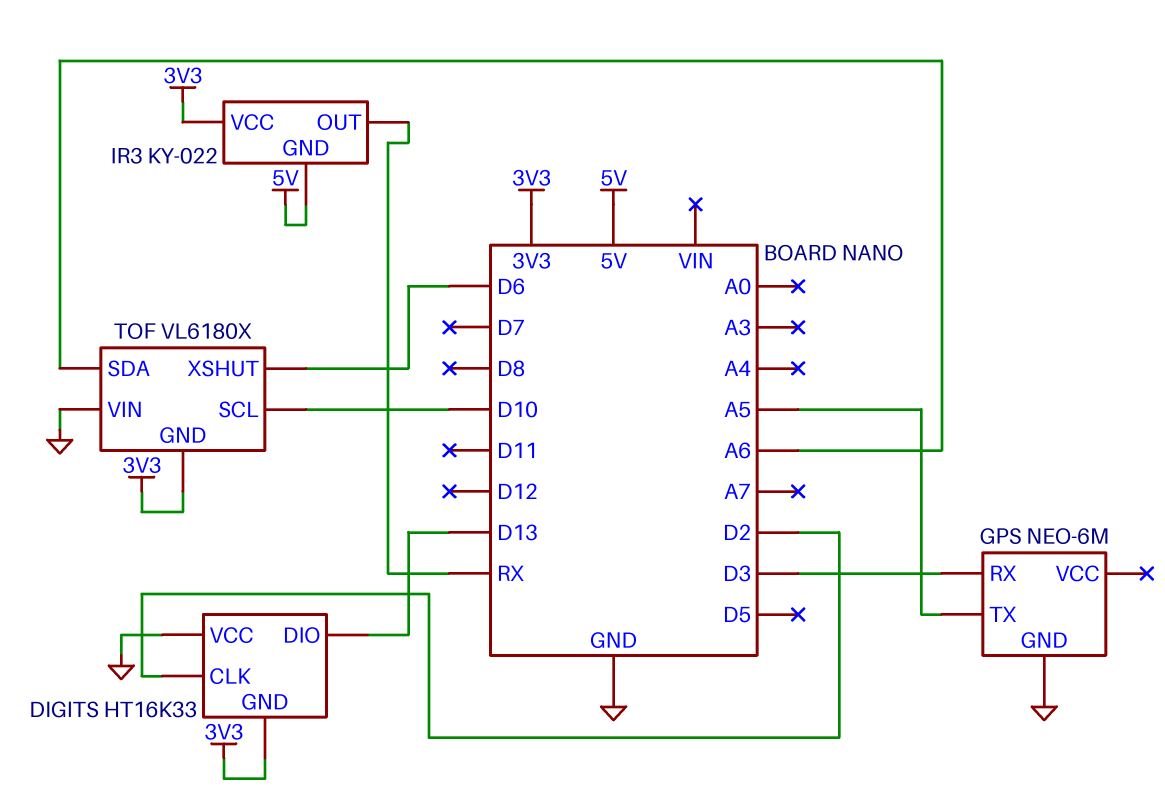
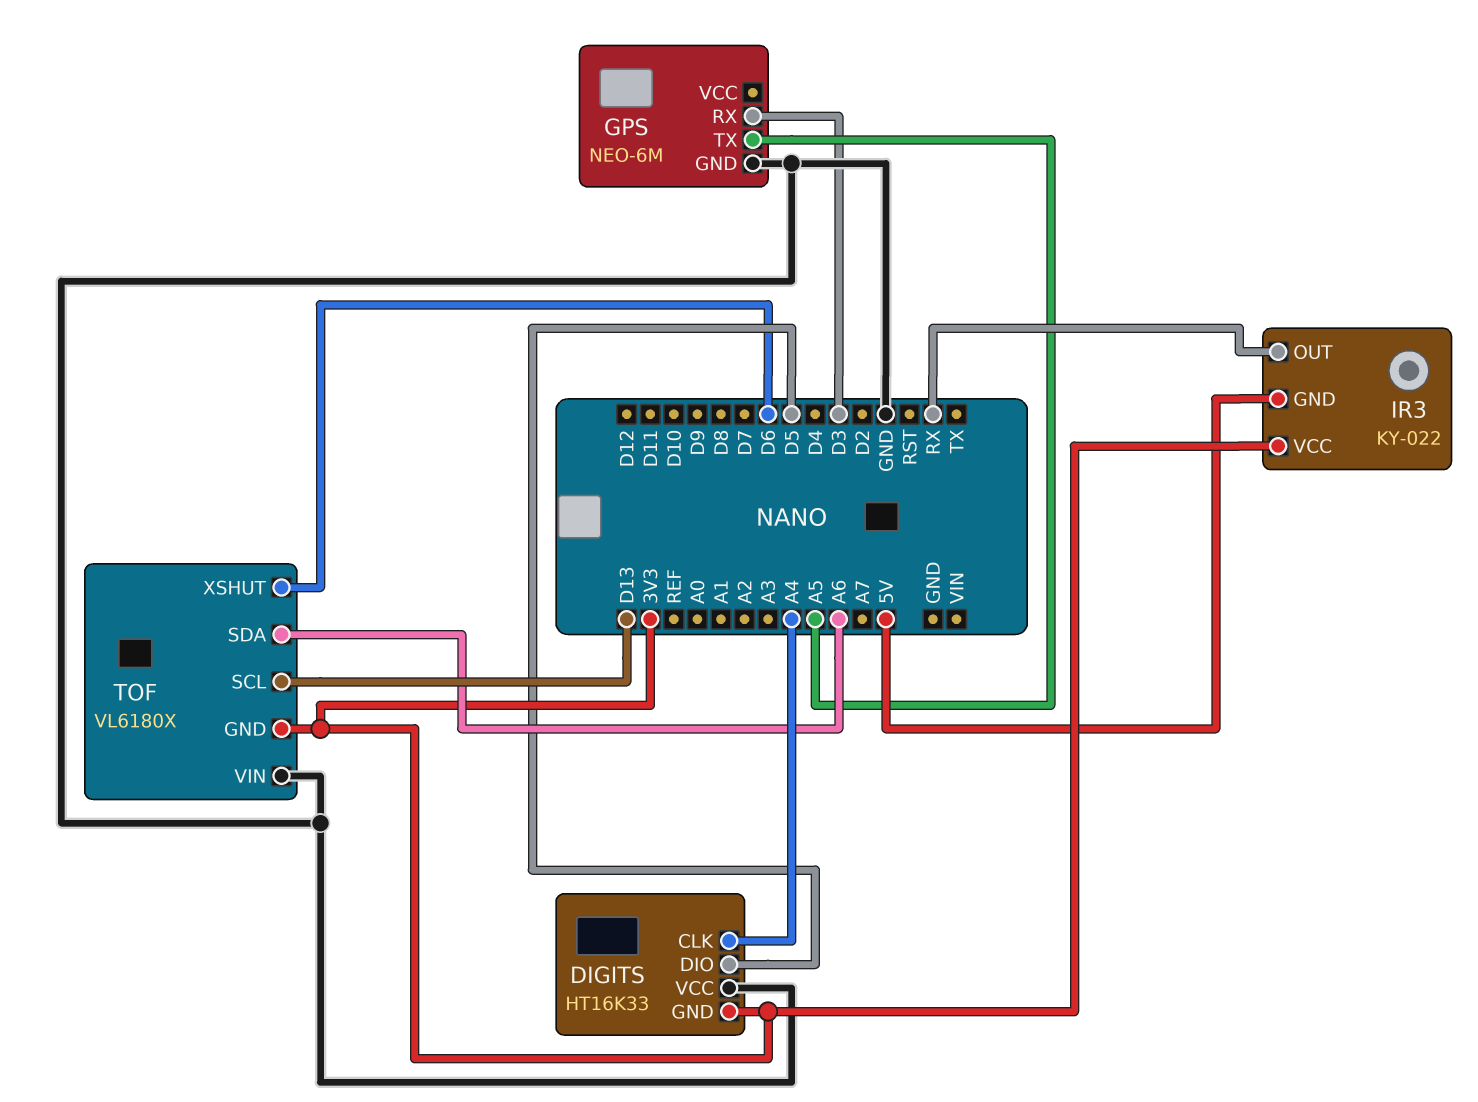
DIGITS pin CLK: D2 -> A4
DIGITS pin DIO: D13 -> D5
TOF pin SCL: D10 -> D13

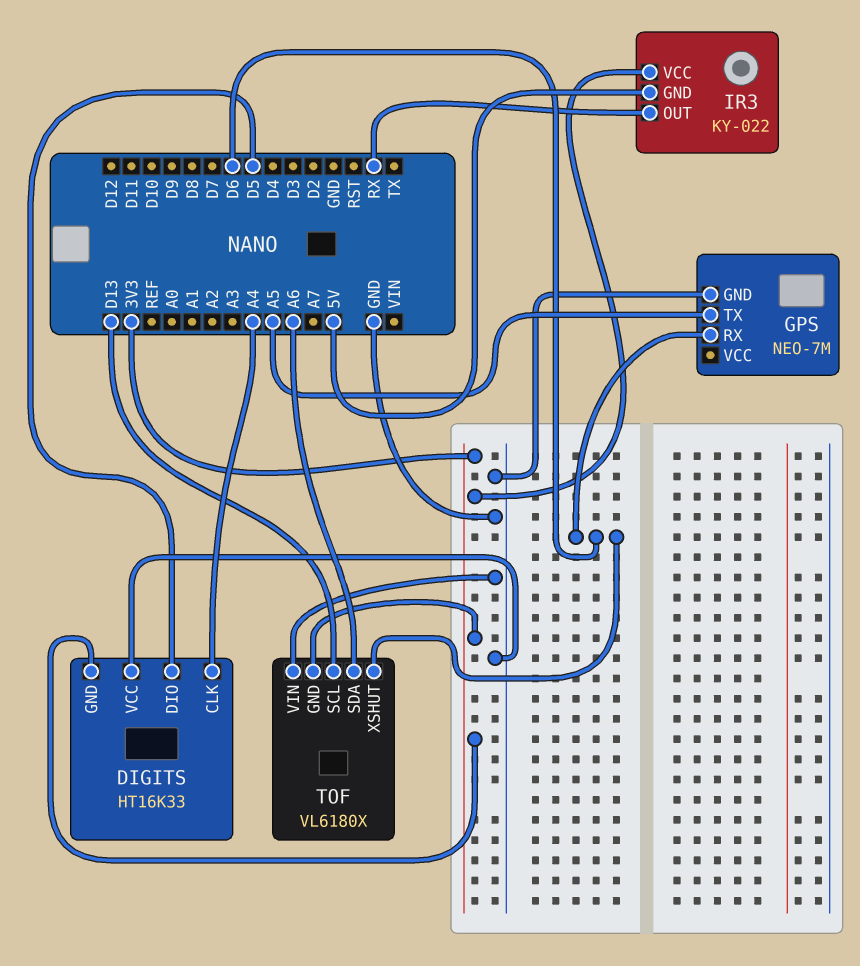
GPS: NEO-6M -> NEO-7M
GPS pin RX: D3 -> D6

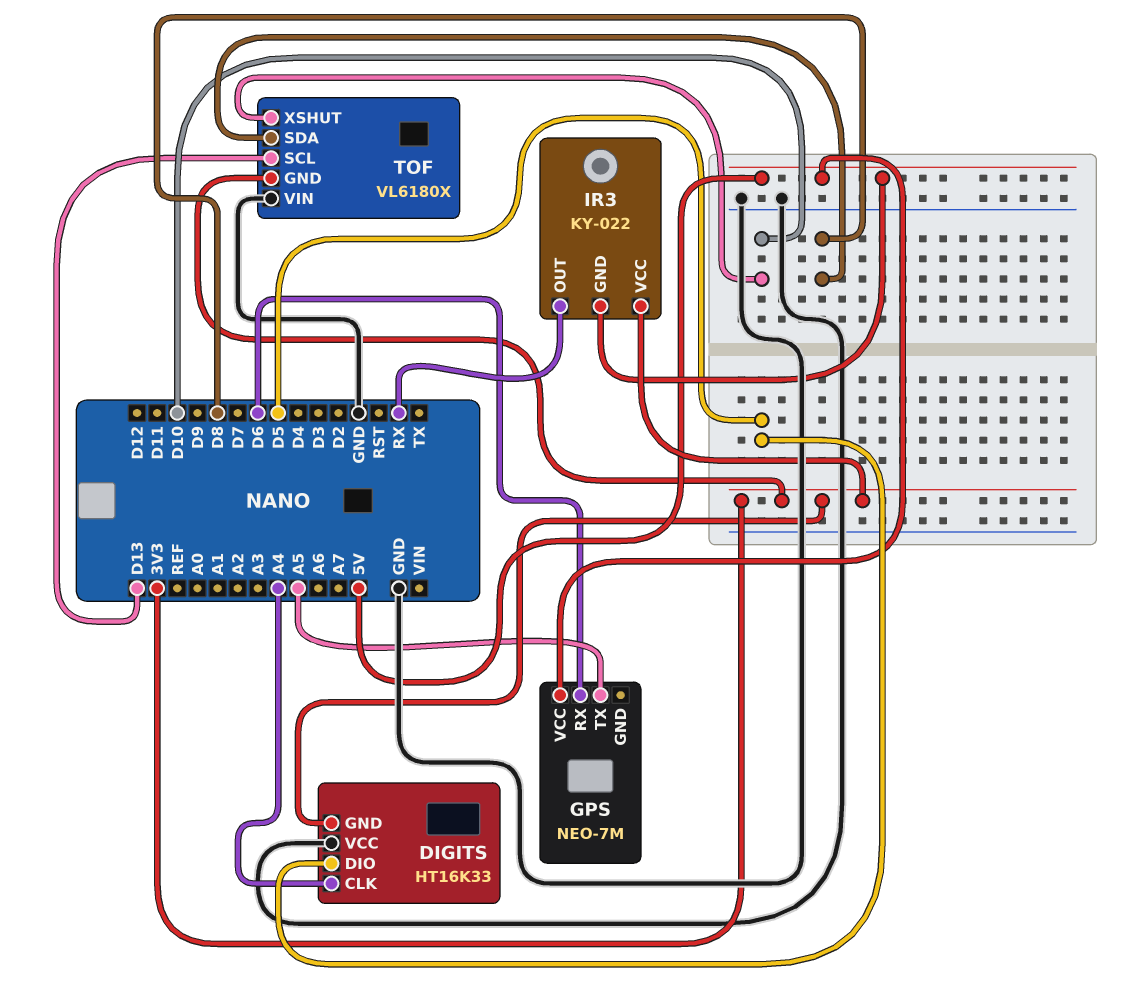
GPS pin GND: GND -> none
GPS pin VCC: none -> 5V
TOF pin SDA: A6 -> D8
TOF pin XSHUT: D6 -> D10

